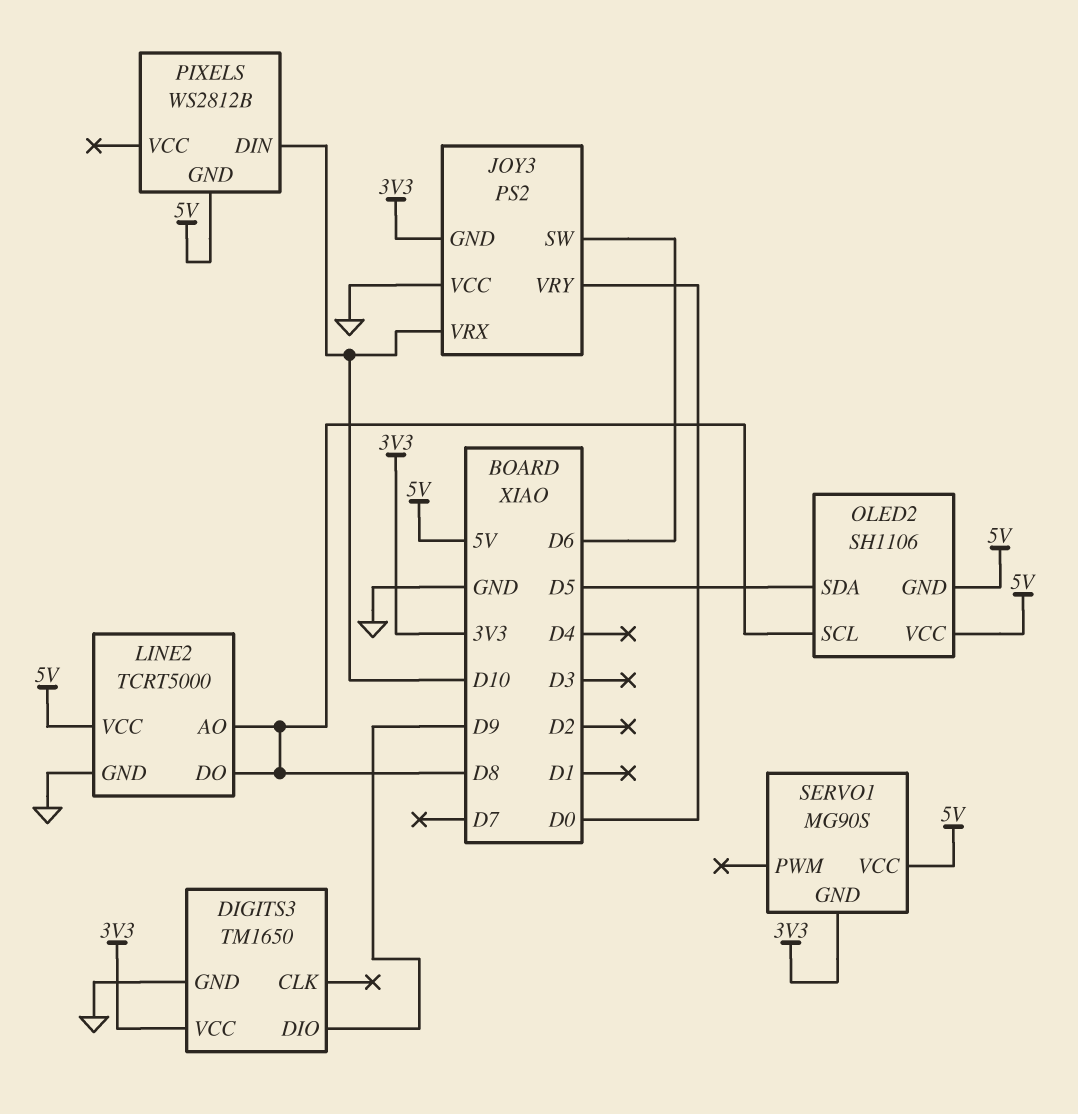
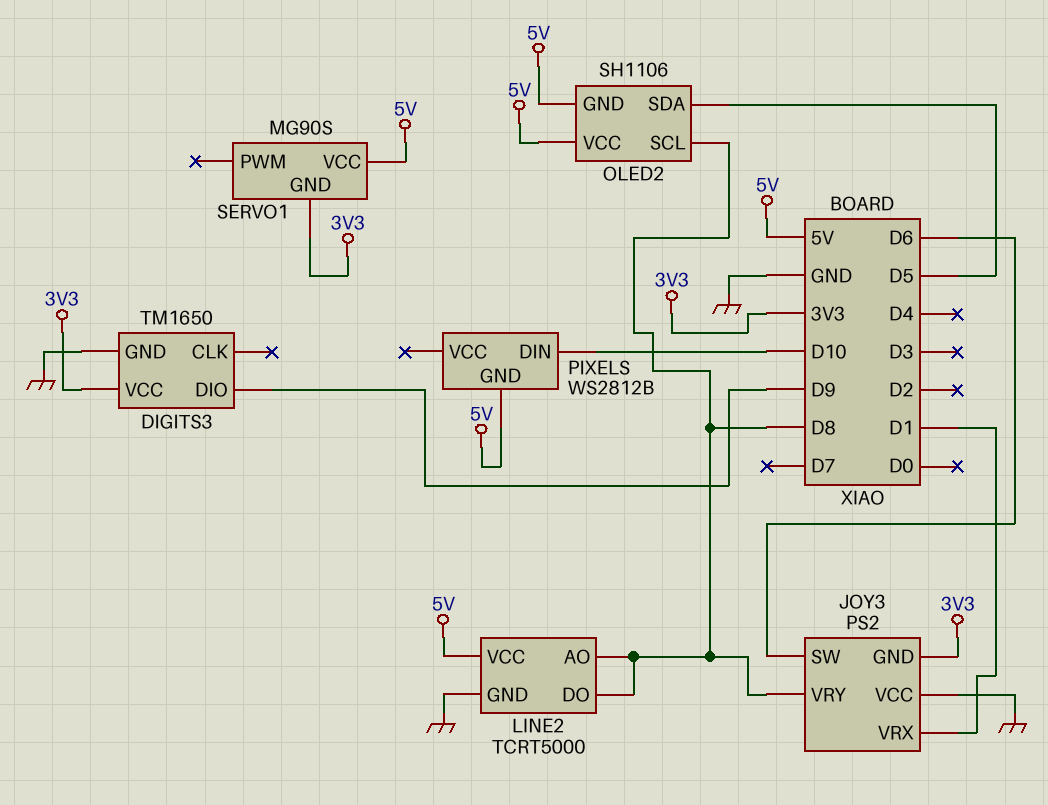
JOY3 pin VRX: D10 -> D1
JOY3 pin VRY: D0 -> D8

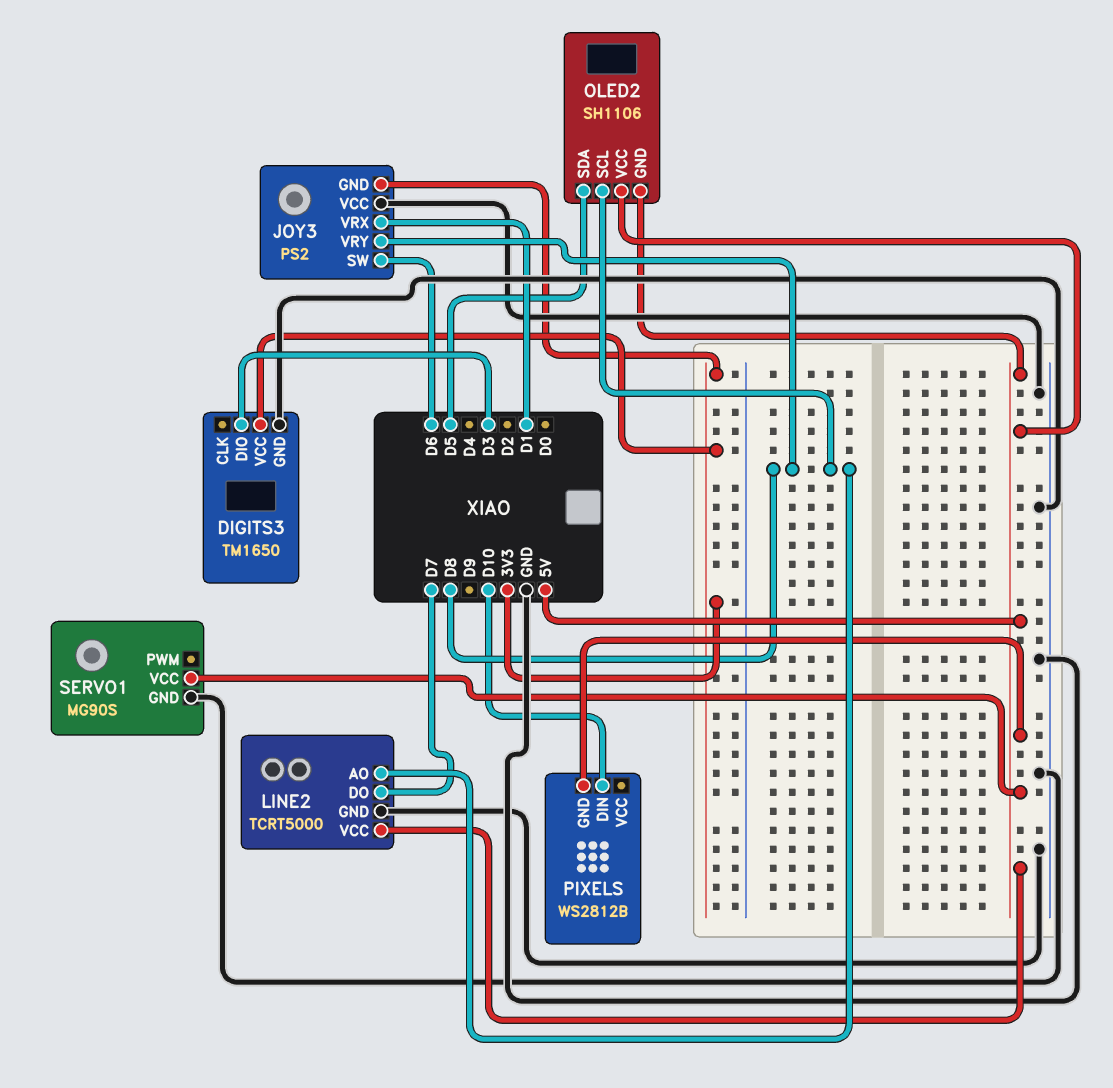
DIGITS3 pin DIO: D9 -> D3
LINE2 pin DO: D8 -> D7
SERVO1 pin GND: 3V3 -> GND

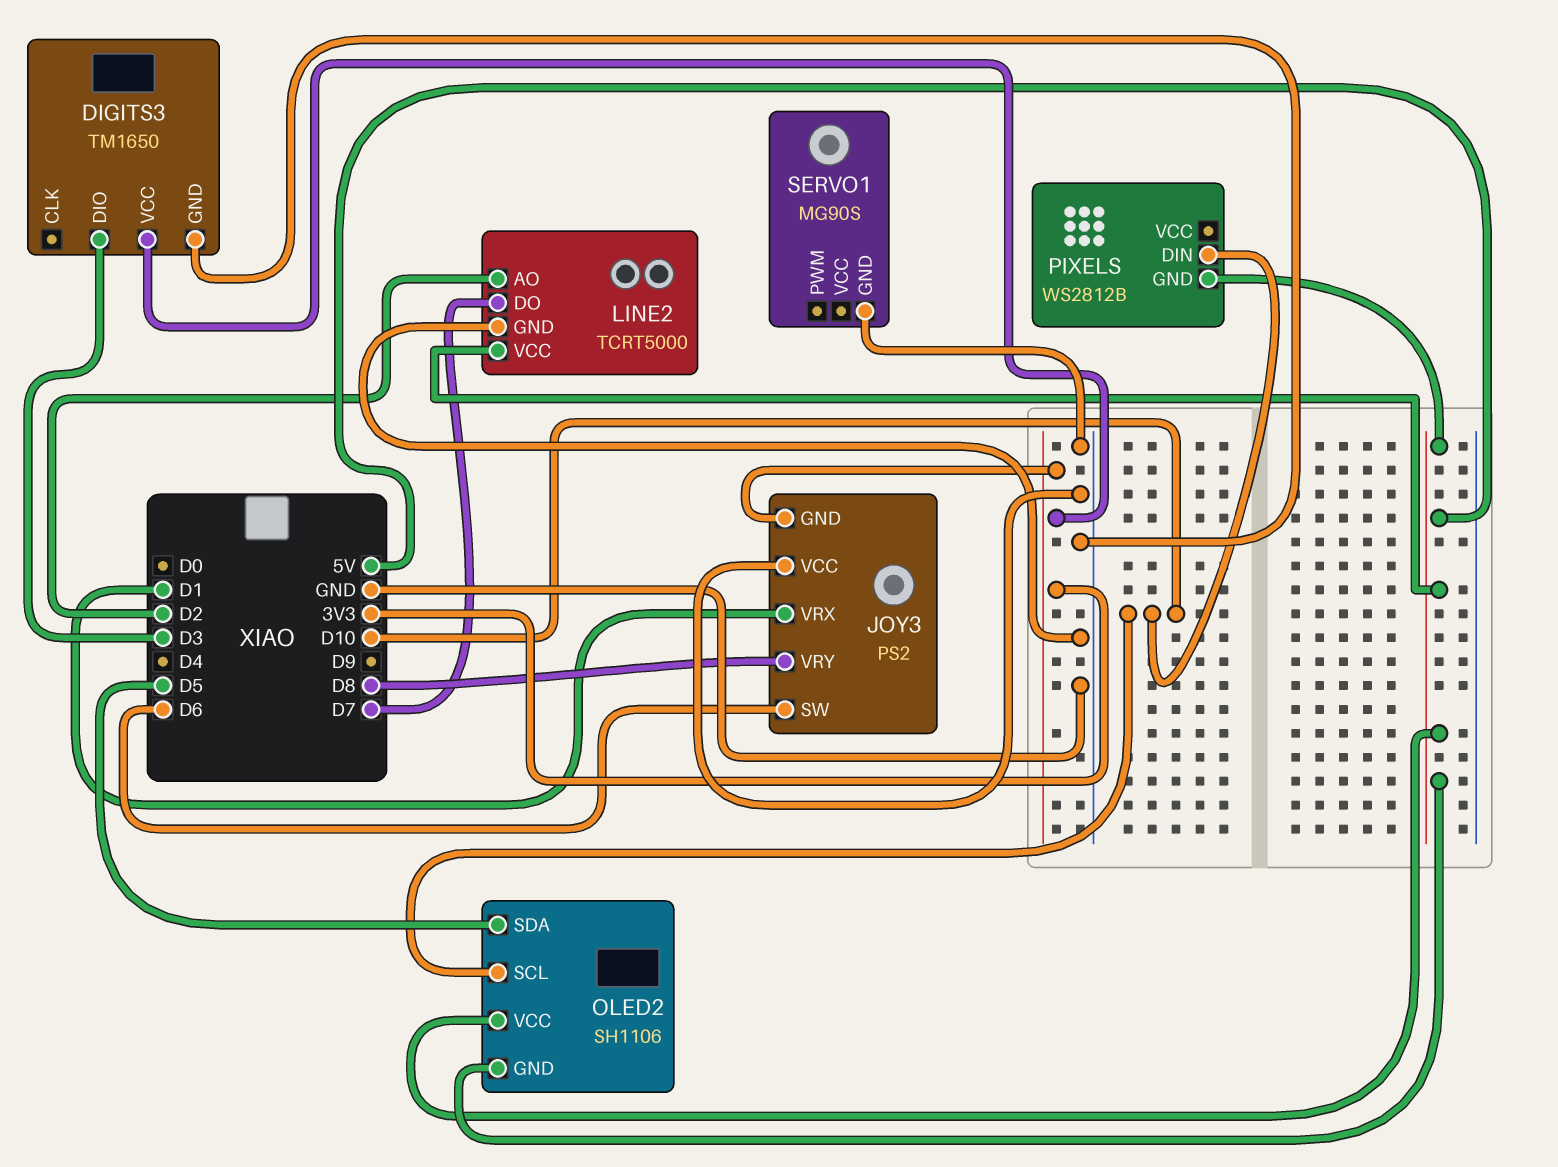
LINE2 pin AO: D8 -> D2
OLED2 pin SCL: D8 -> D10
SERVO1 pin VCC: 5V -> none

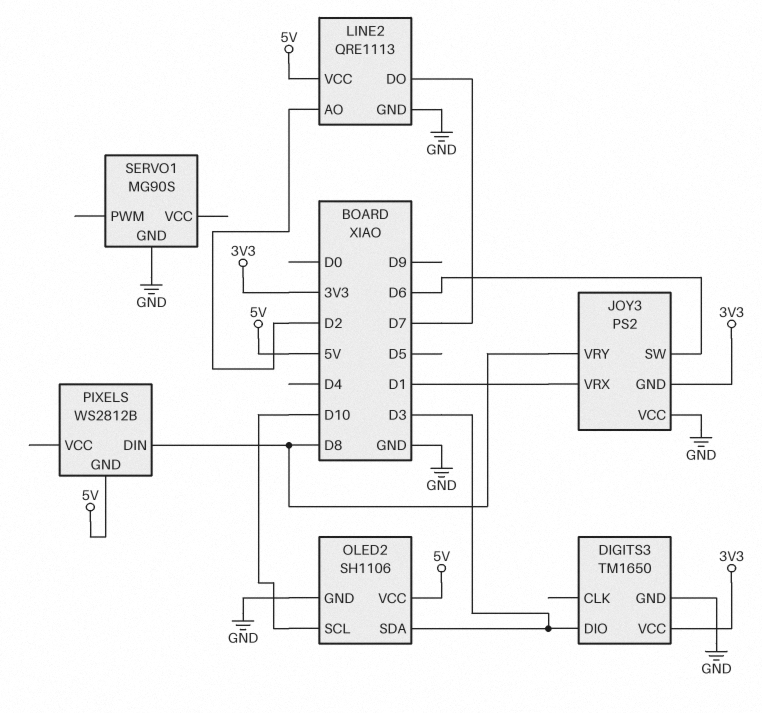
LINE2: TCRT5000 -> QRE1113
OLED2 pin GND: 5V -> GND
OLED2 pin SDA: D5 -> D3
PIXELS pin DIN: D10 -> D8

